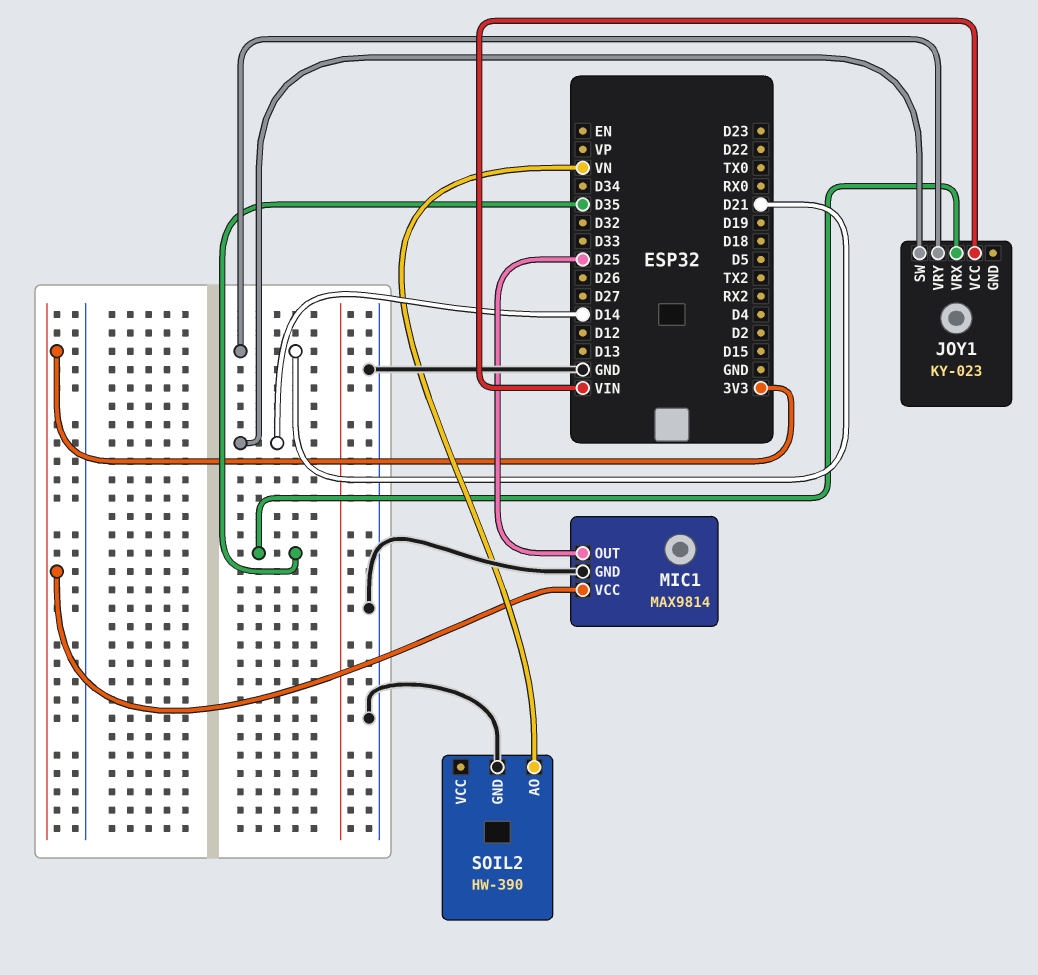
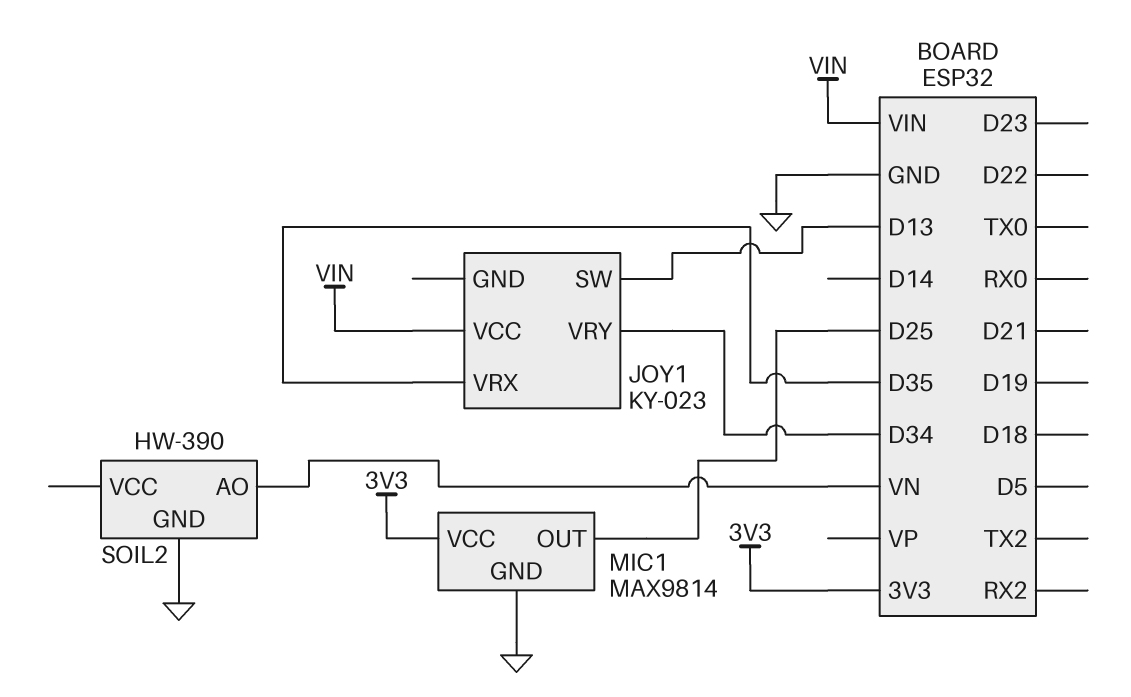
JOY1 pin SW: D14 -> D13
JOY1 pin VRY: D21 -> D34

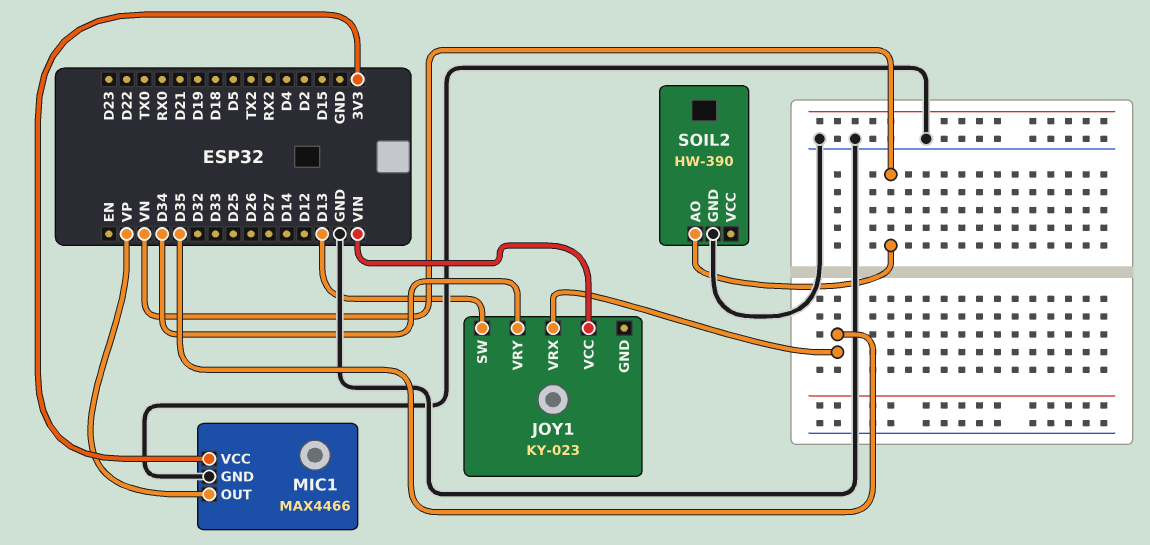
MIC1: MAX9814 -> MAX4466
MIC1 pin OUT: D25 -> VP

